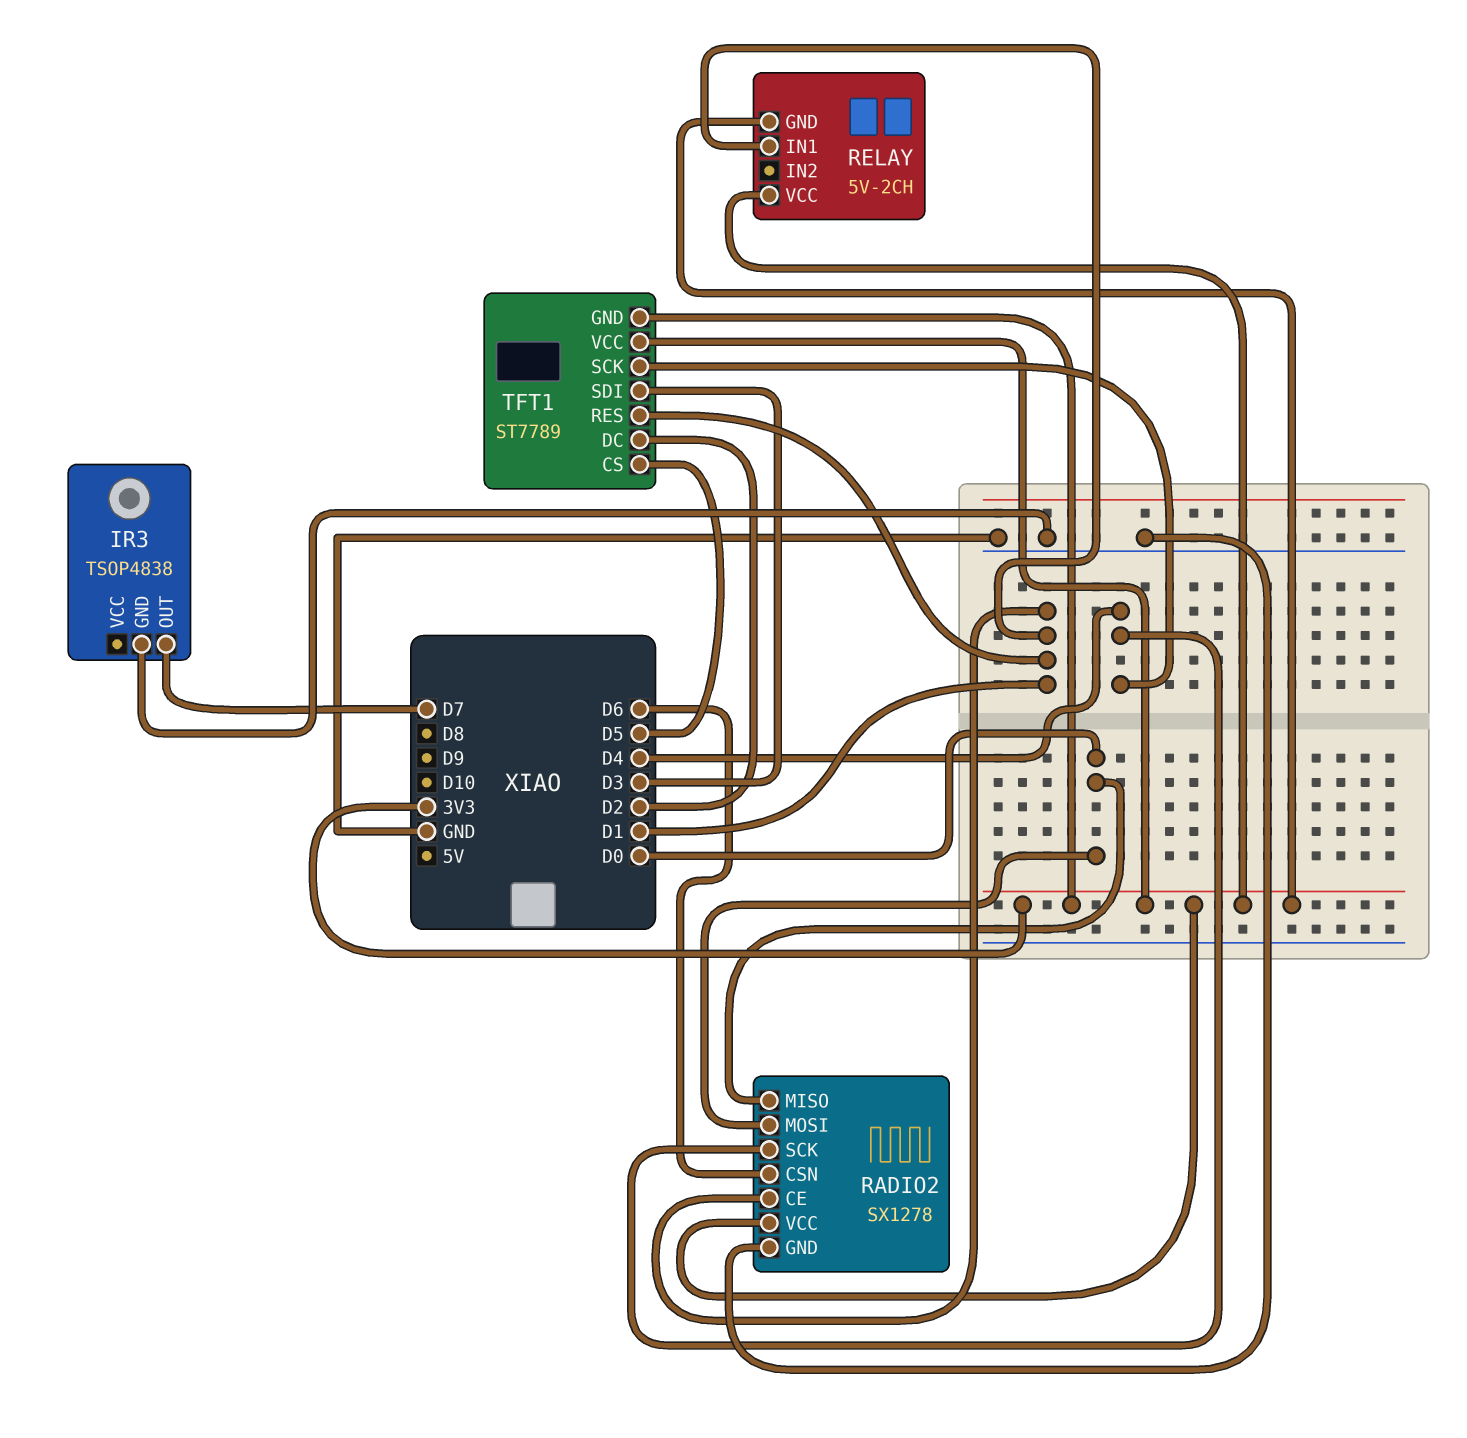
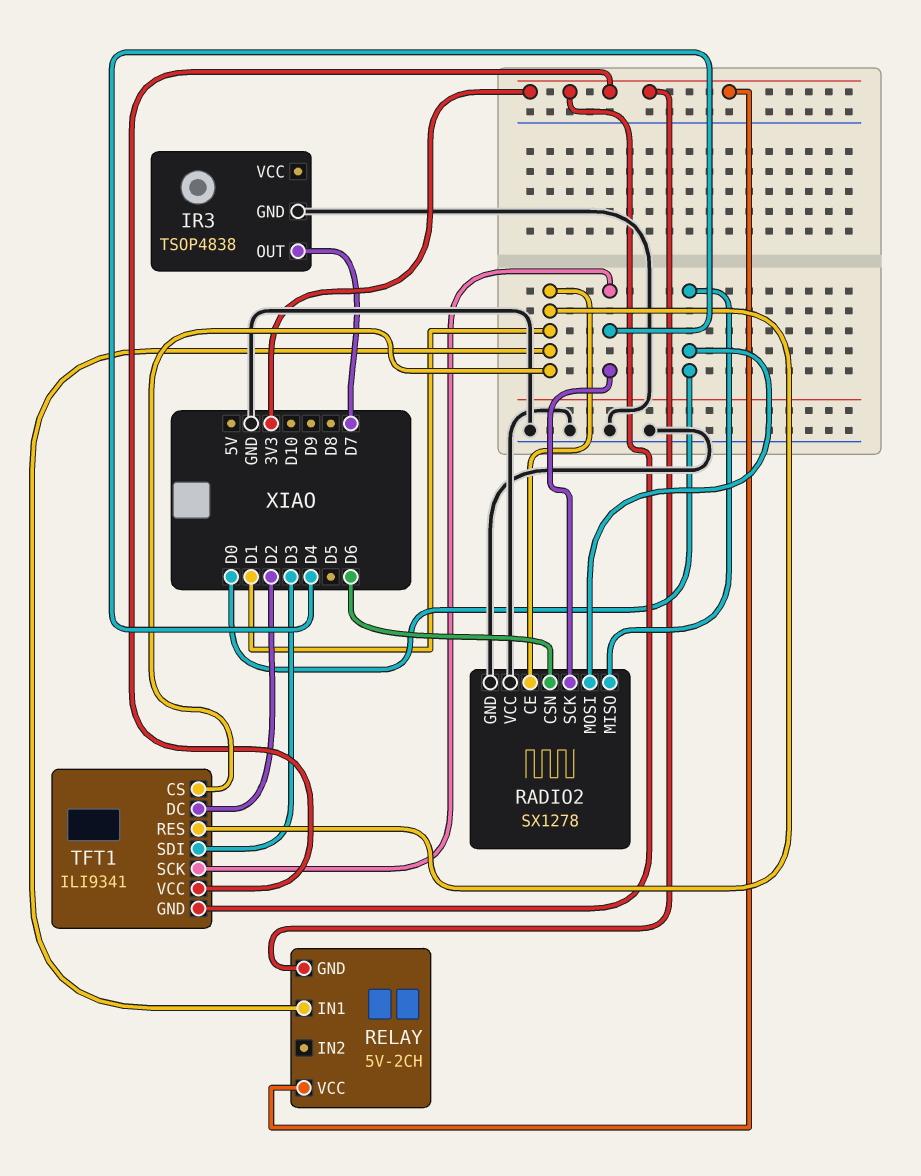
RADIO2 pin VCC: 3V3 -> GND
TFT1: ST7789 -> ILI9341
TFT1 pin CS: D5 -> D1

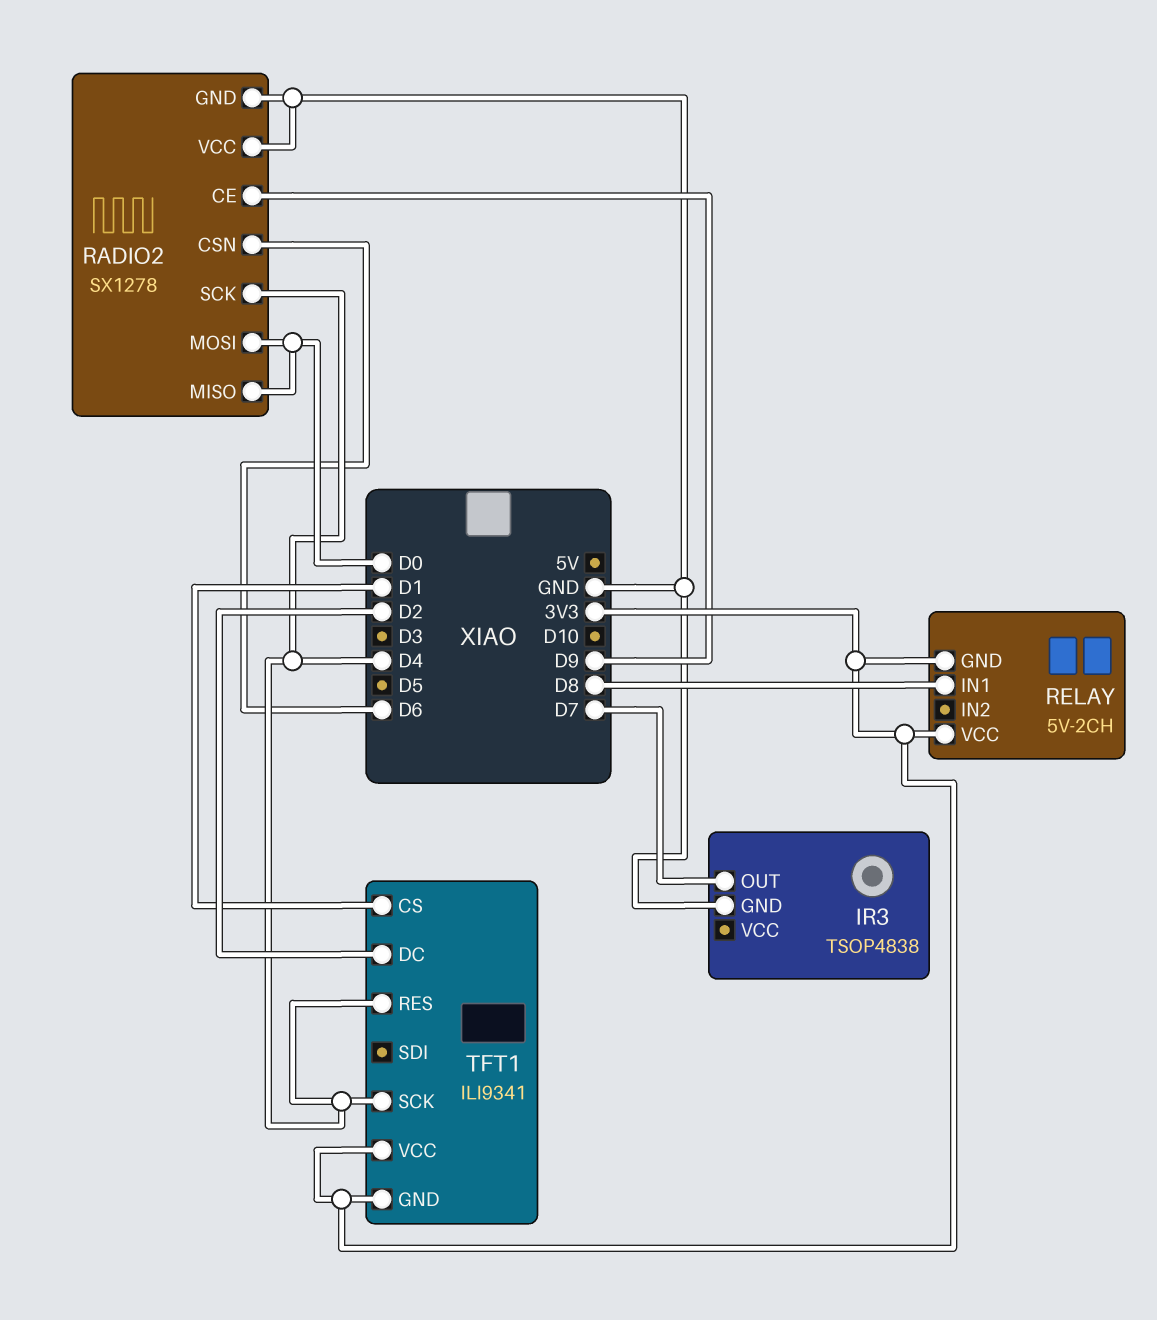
RADIO2 pin CE: D1 -> D9
RELAY pin IN1: D1 -> D8
TFT1 pin RES: D1 -> D4
TFT1 pin SDI: D3 -> none

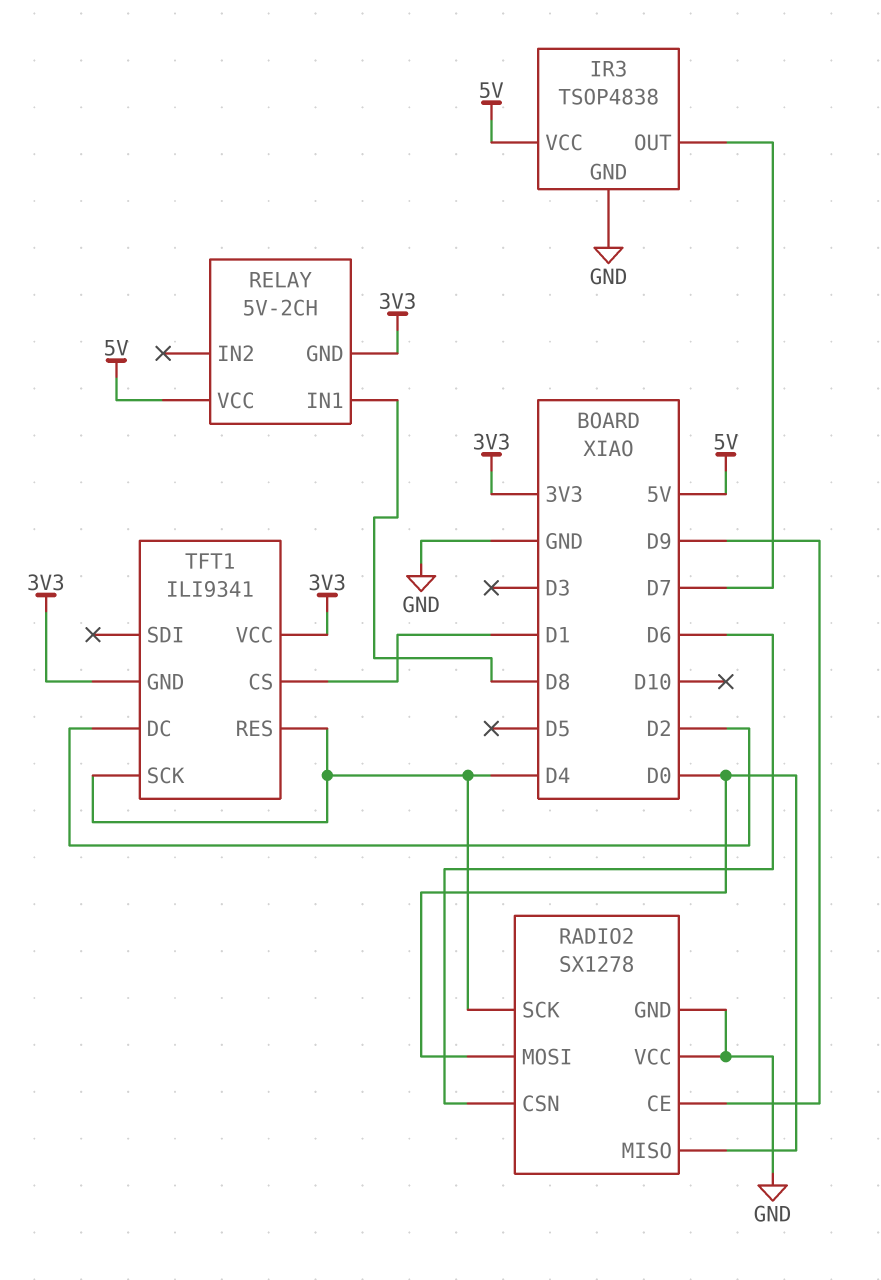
IR3 pin VCC: none -> 5V
RELAY pin VCC: 3V3 -> 5V

